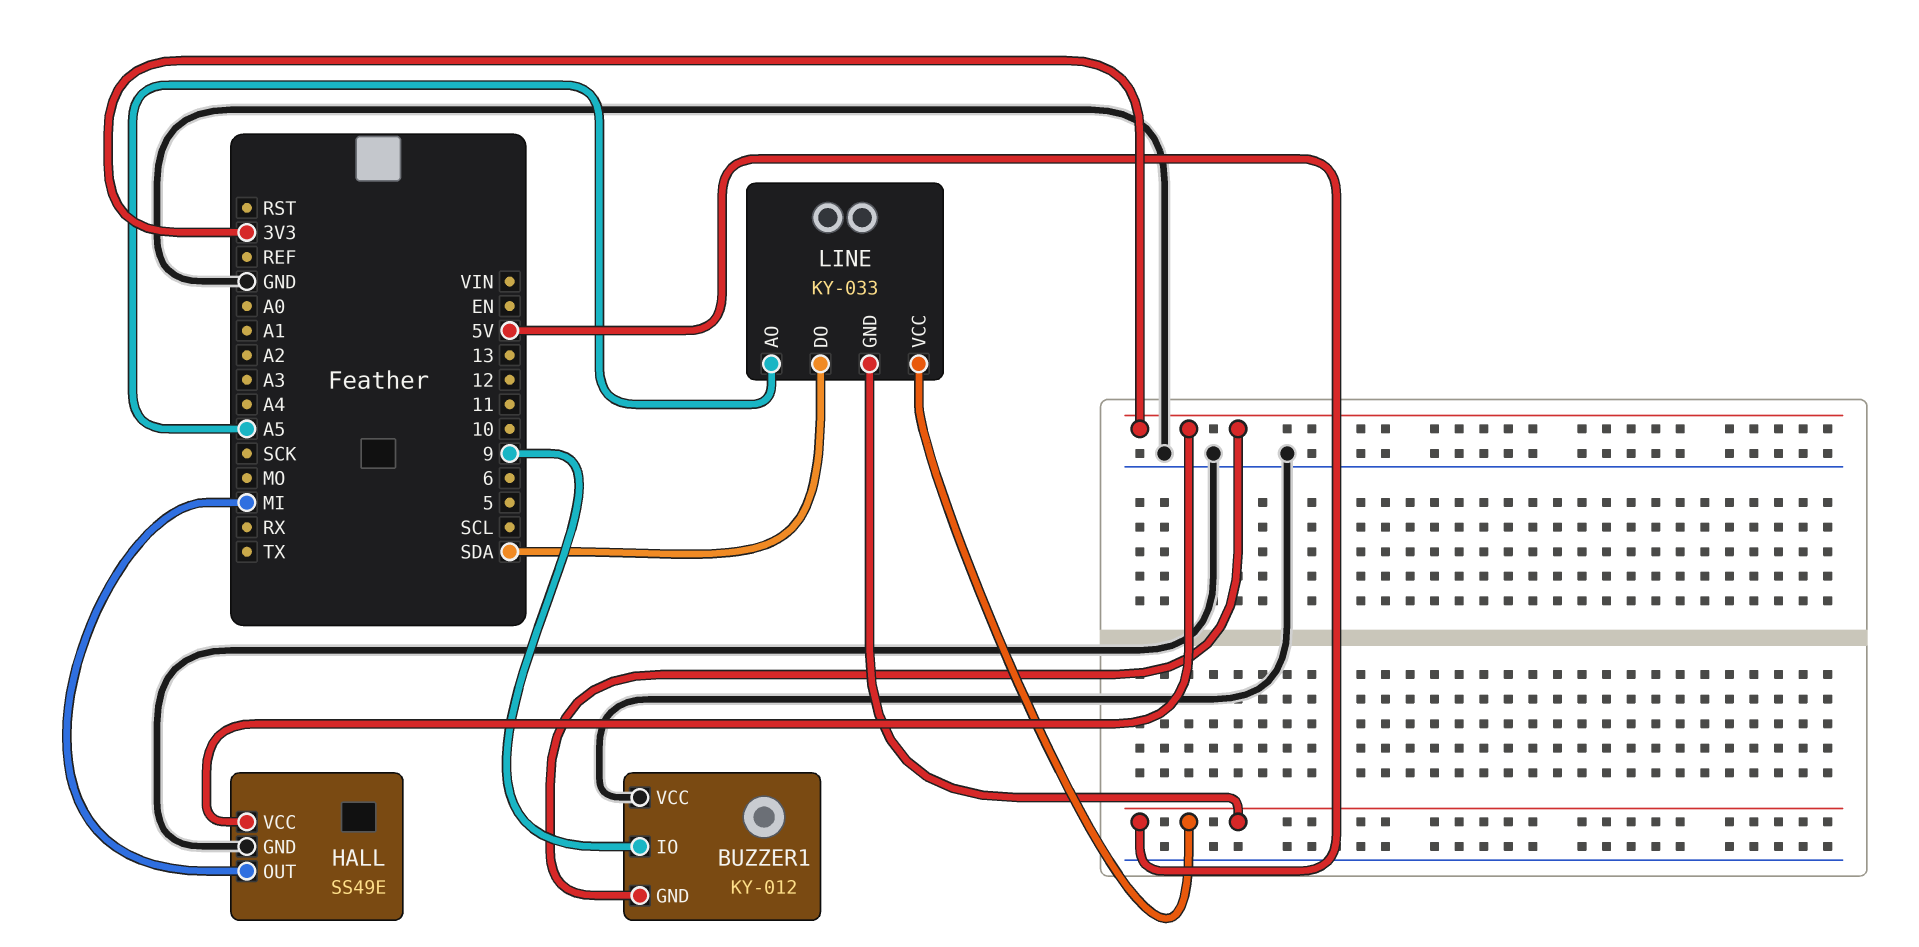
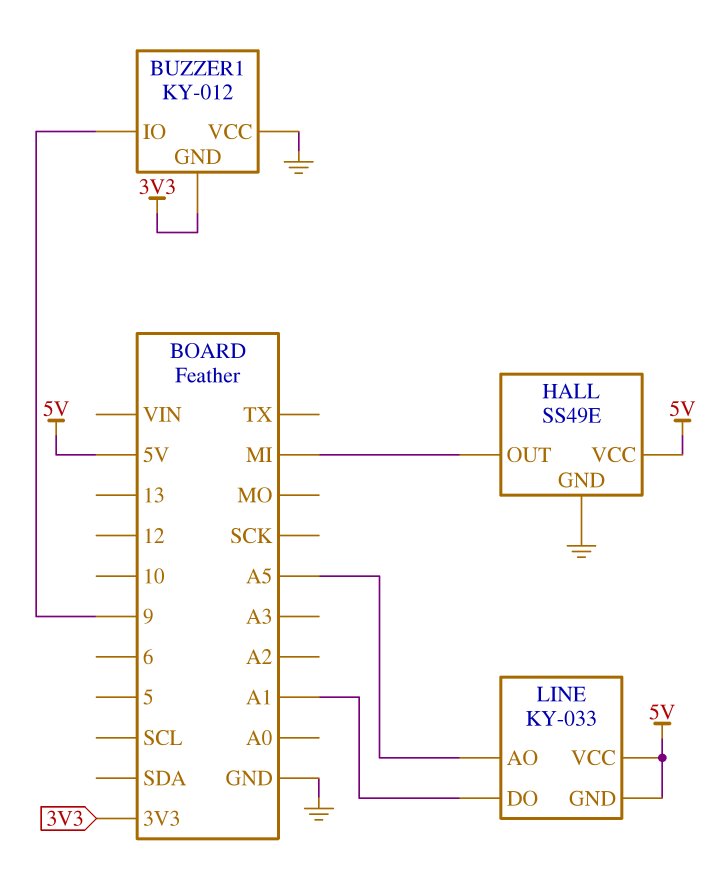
HALL pin VCC: 3V3 -> 5V
LINE pin DO: SDA -> A1

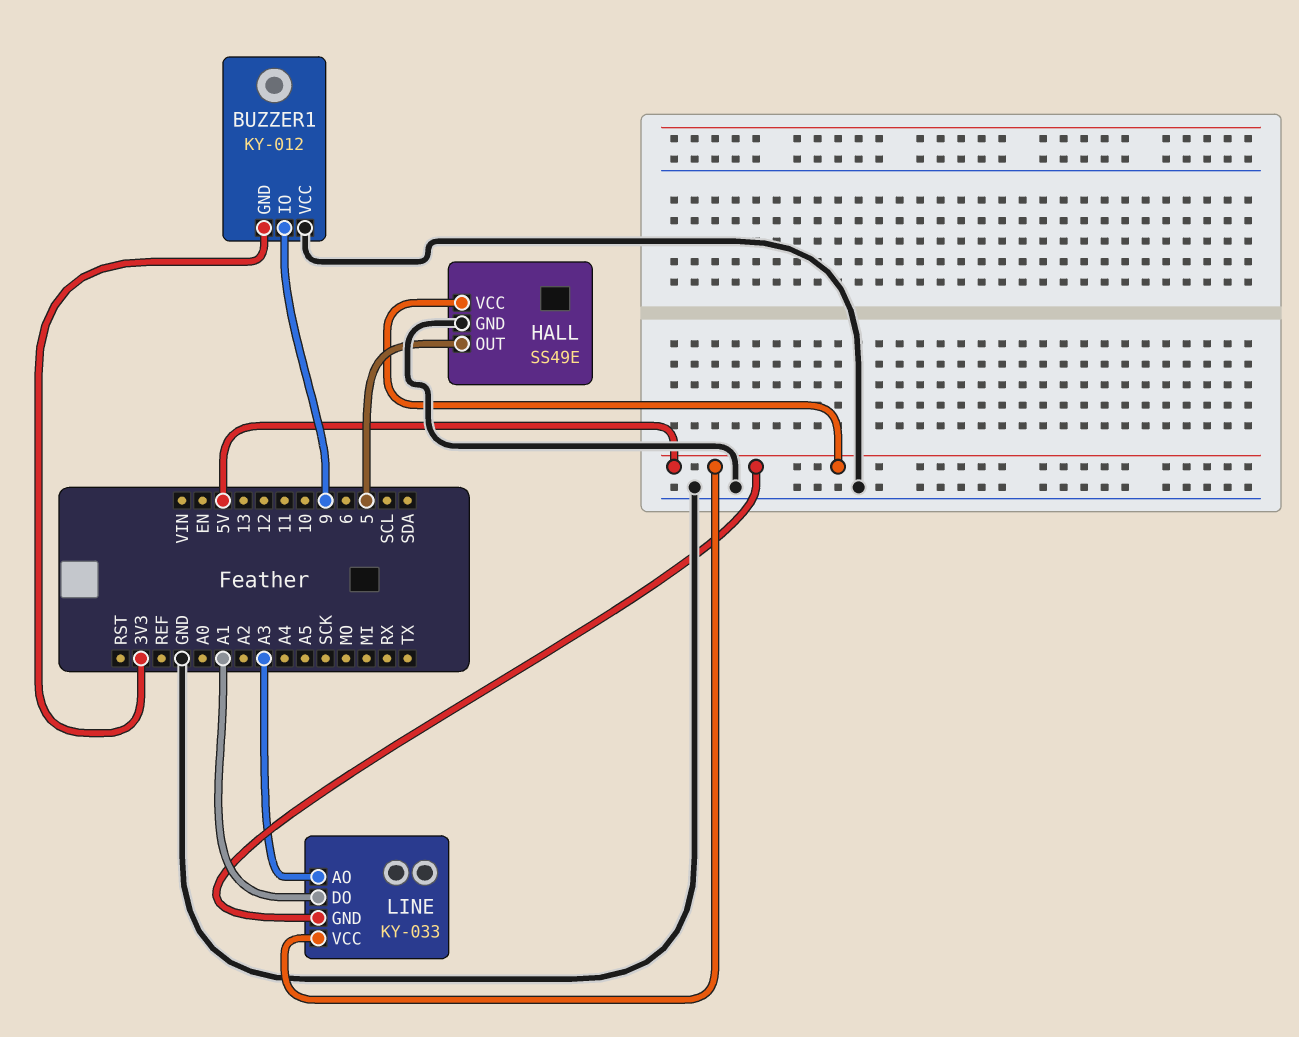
HALL pin OUT: MI -> 5
LINE pin AO: A5 -> A3

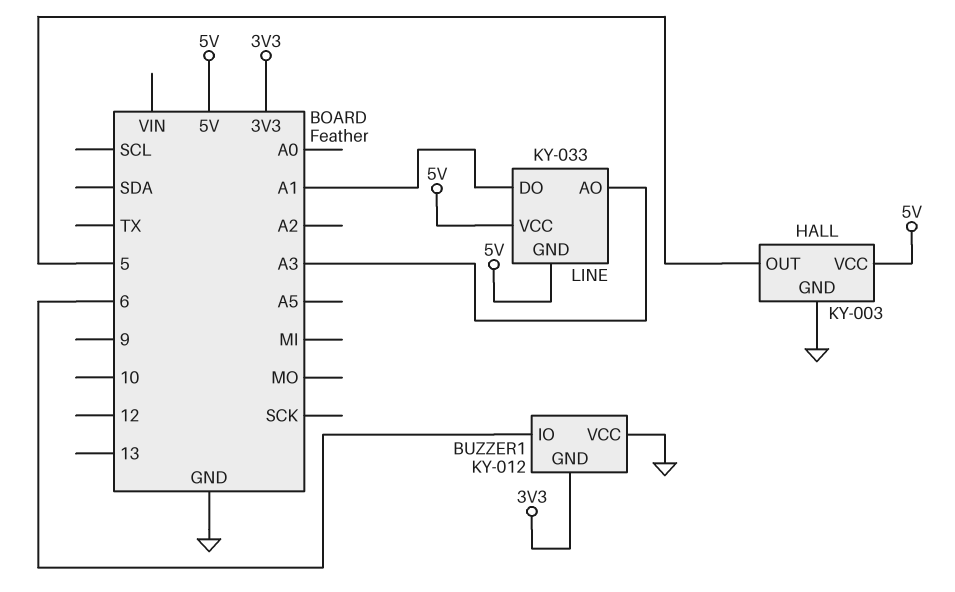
BUZZER1 pin IO: 9 -> 6
HALL: SS49E -> KY-003

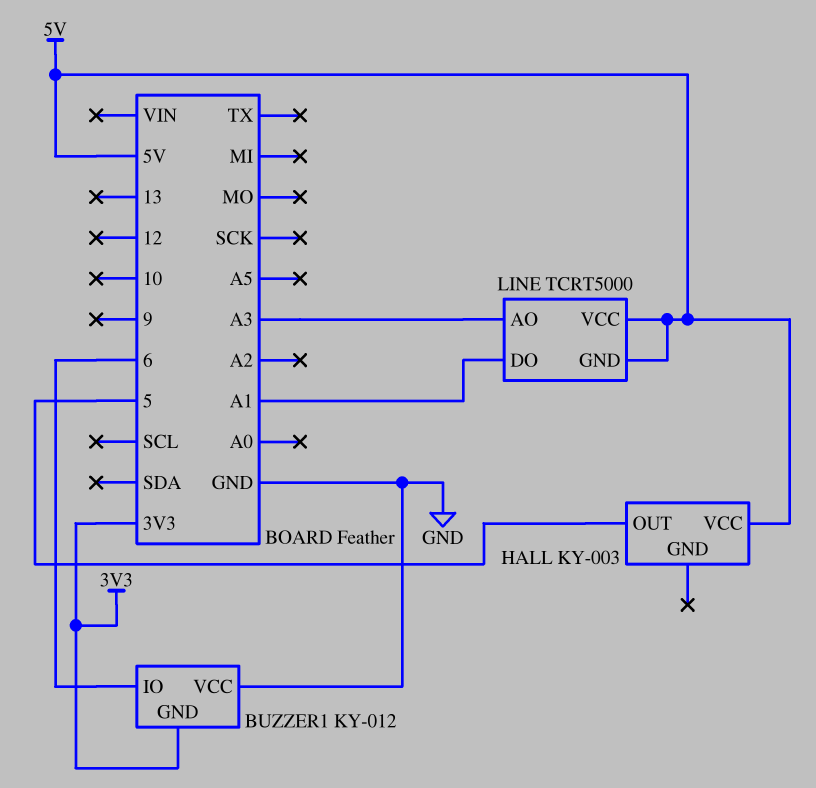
HALL pin GND: GND -> none
LINE: KY-033 -> TCRT5000

